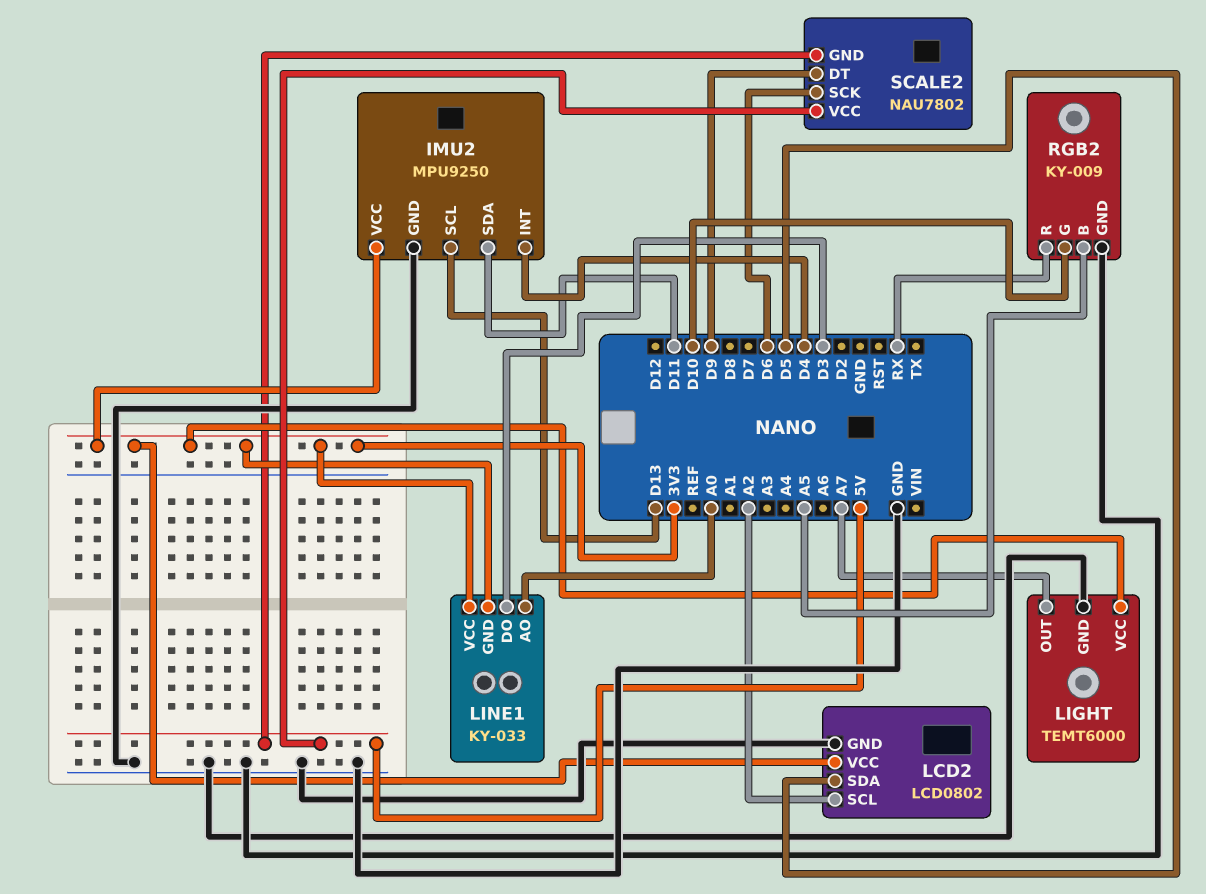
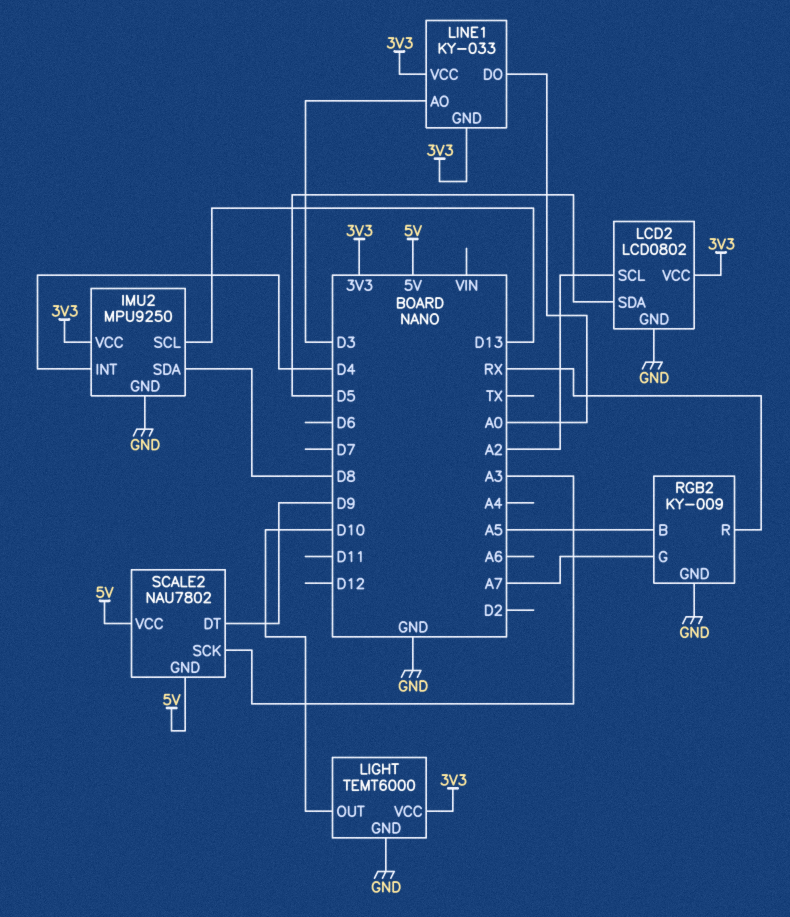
IMU2 pin SDA: D11 -> D8
LIGHT pin OUT: A7 -> D10
LINE1 pin AO: A0 -> D3
LINE1 pin DO: D3 -> A0
RGB2 pin G: D10 -> A7
SCALE2 pin SCK: D6 -> A3

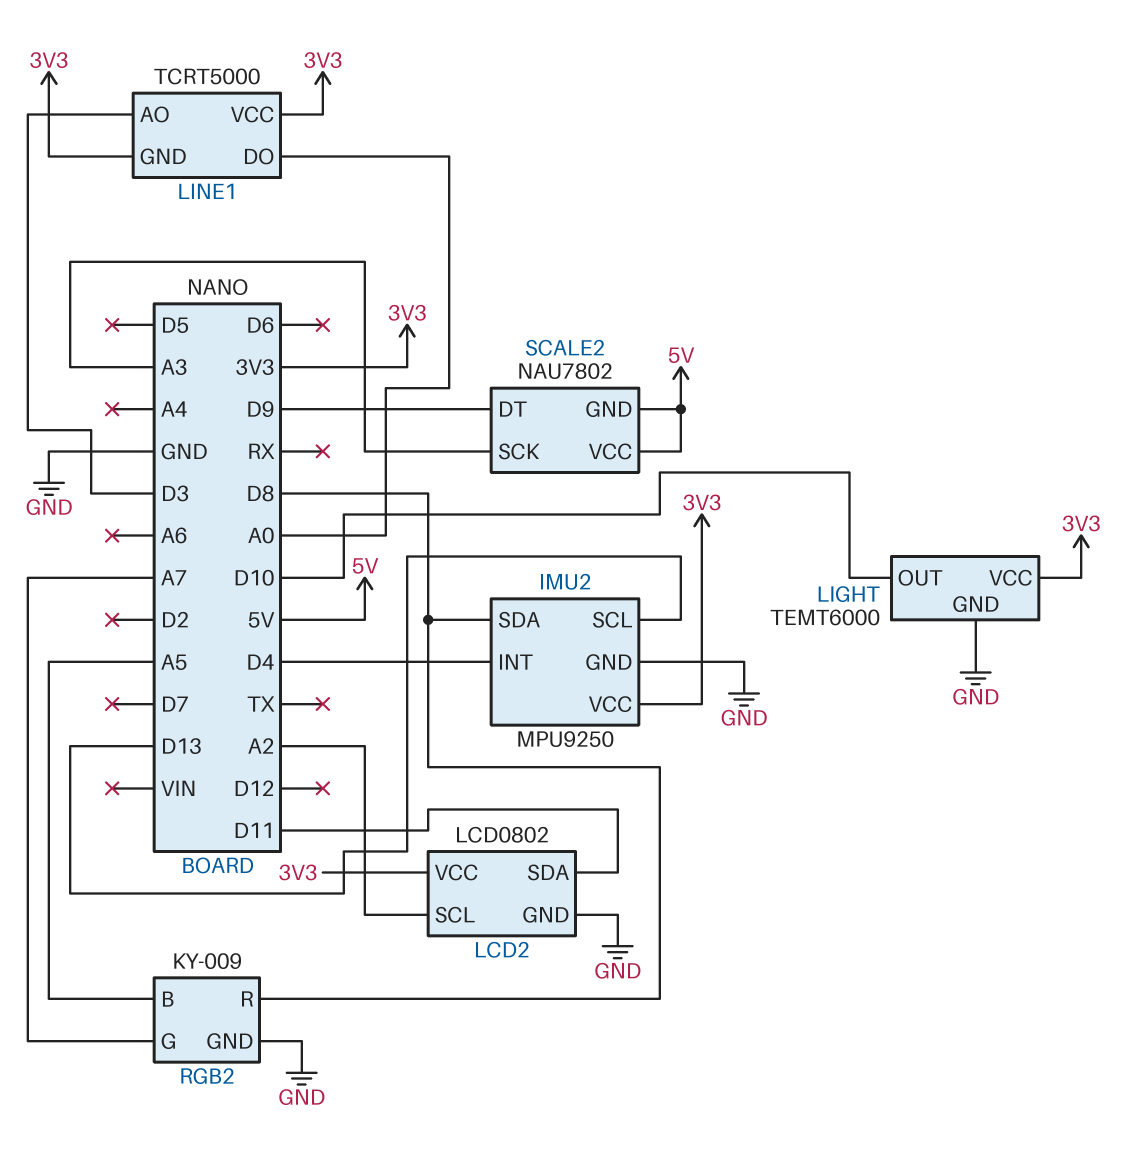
LCD2 pin SDA: D5 -> D11
LINE1: KY-033 -> TCRT5000
RGB2 pin R: RX -> D8

